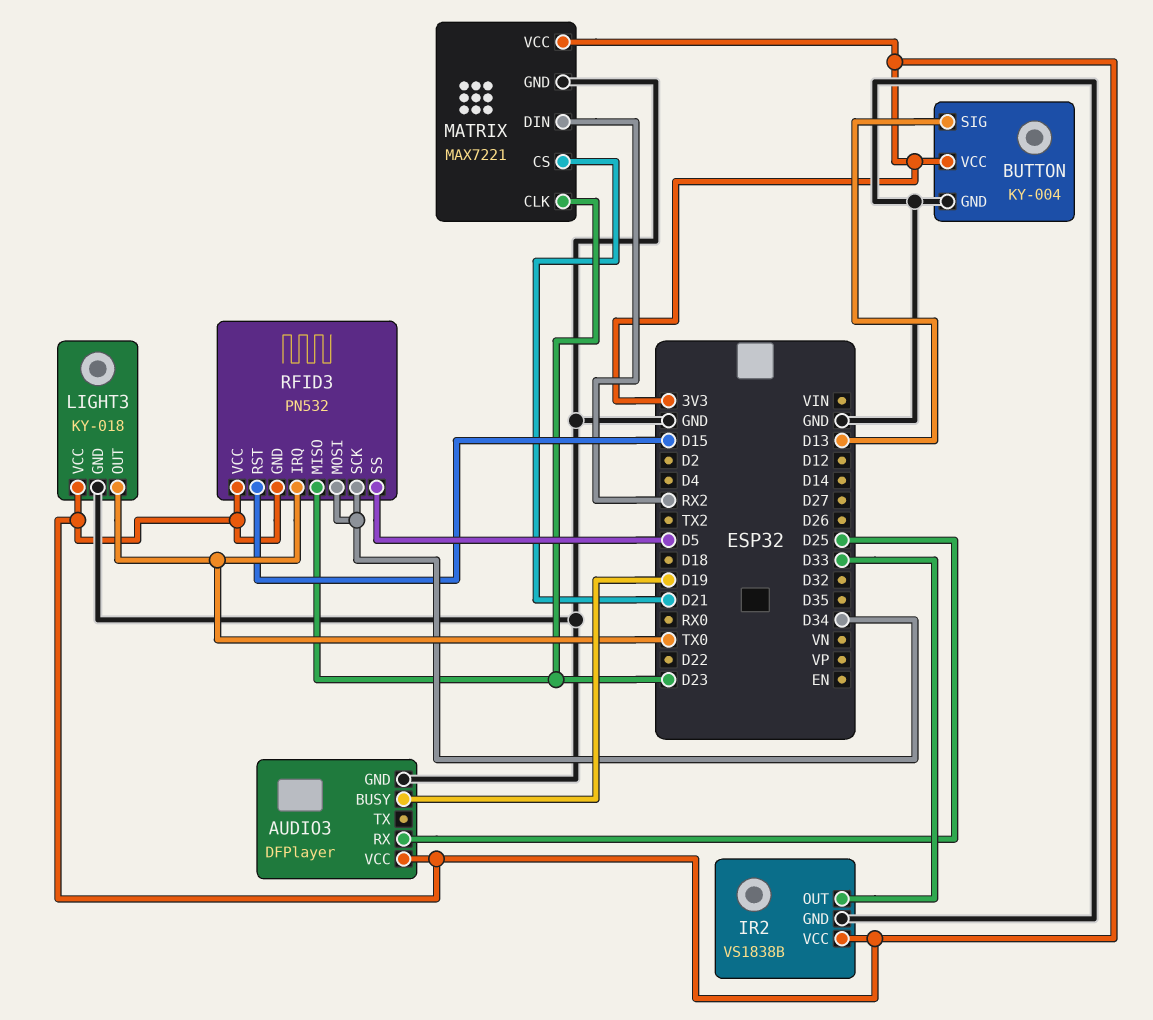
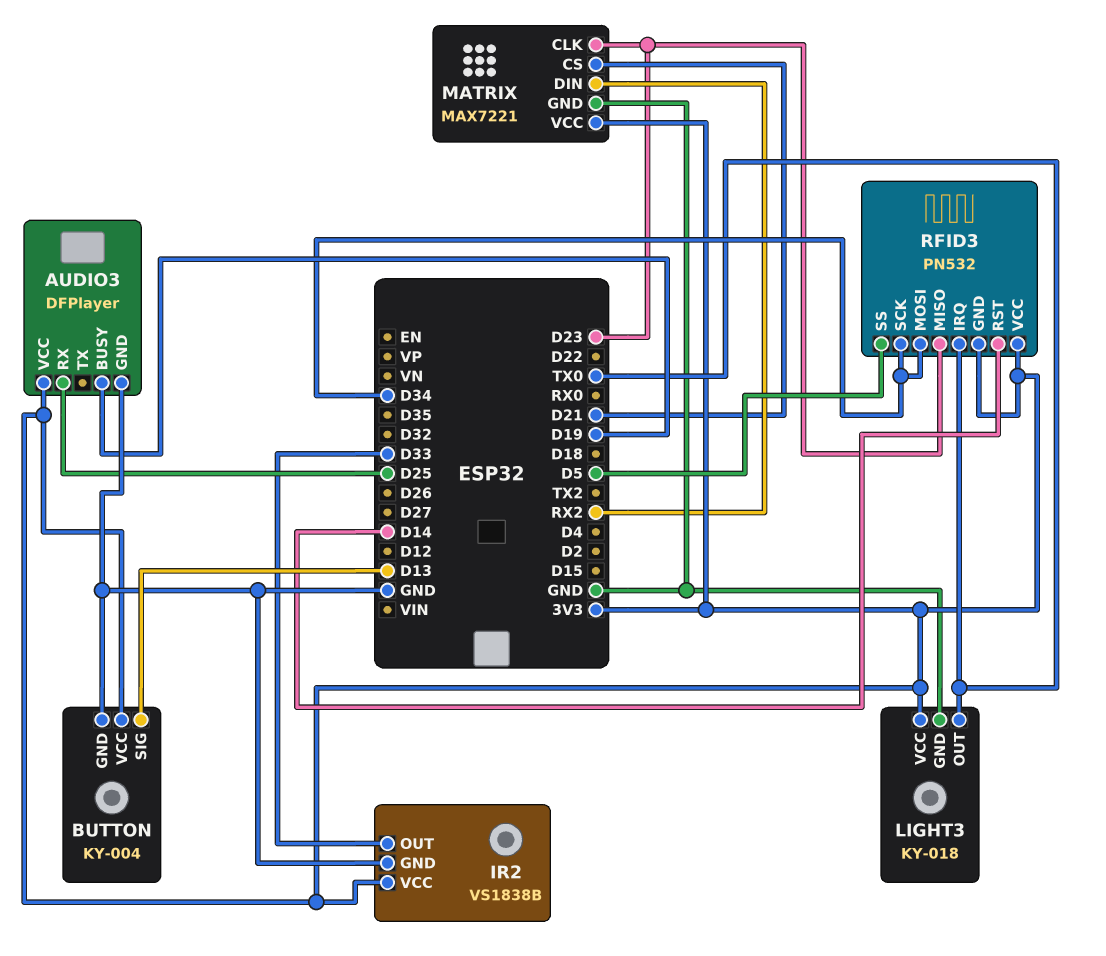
RFID3 pin RST: D15 -> D14

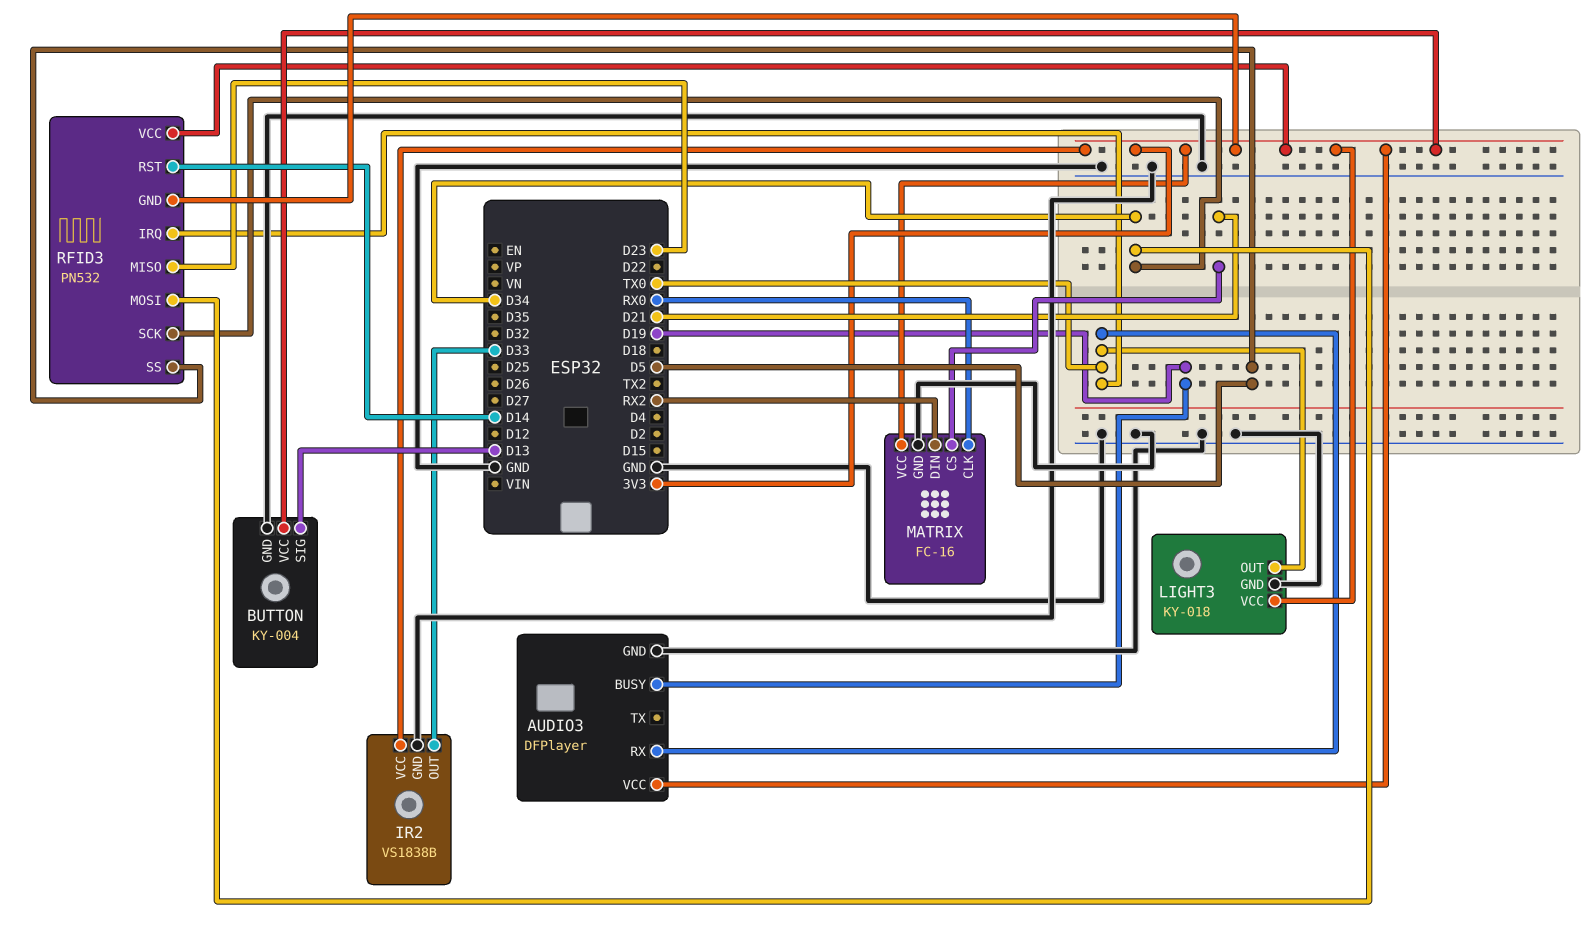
AUDIO3 pin RX: D25 -> TX0
MATRIX: MAX7221 -> FC-16
MATRIX pin CLK: D23 -> RX0

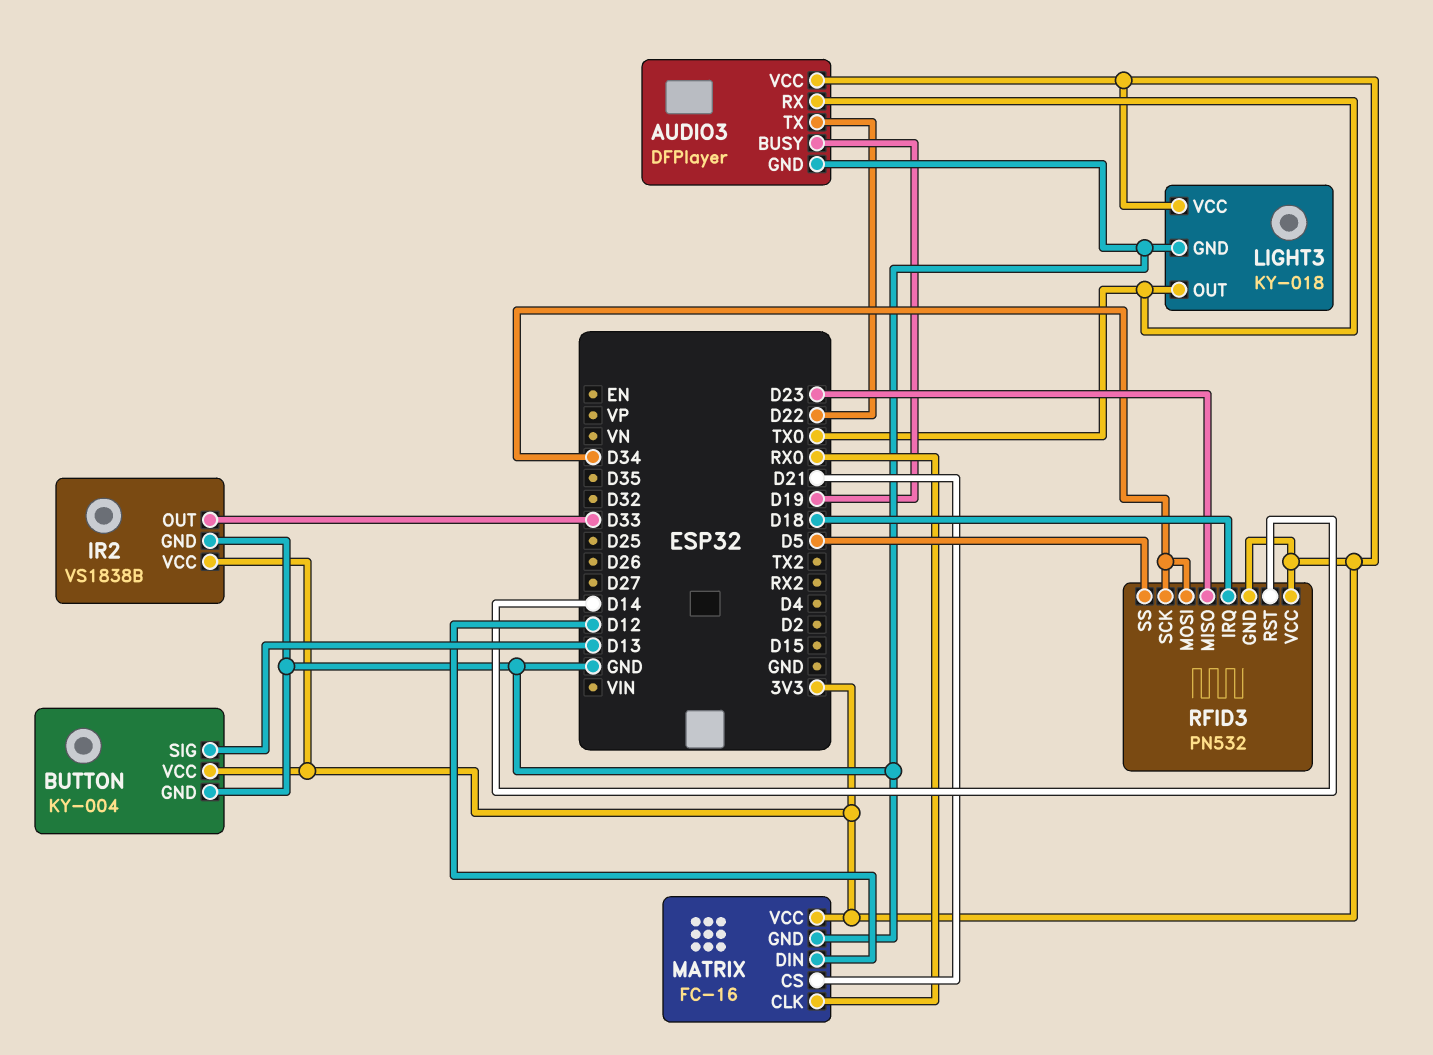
AUDIO3 pin TX: none -> D22
MATRIX pin DIN: RX2 -> D12
RFID3 pin IRQ: TX0 -> D18

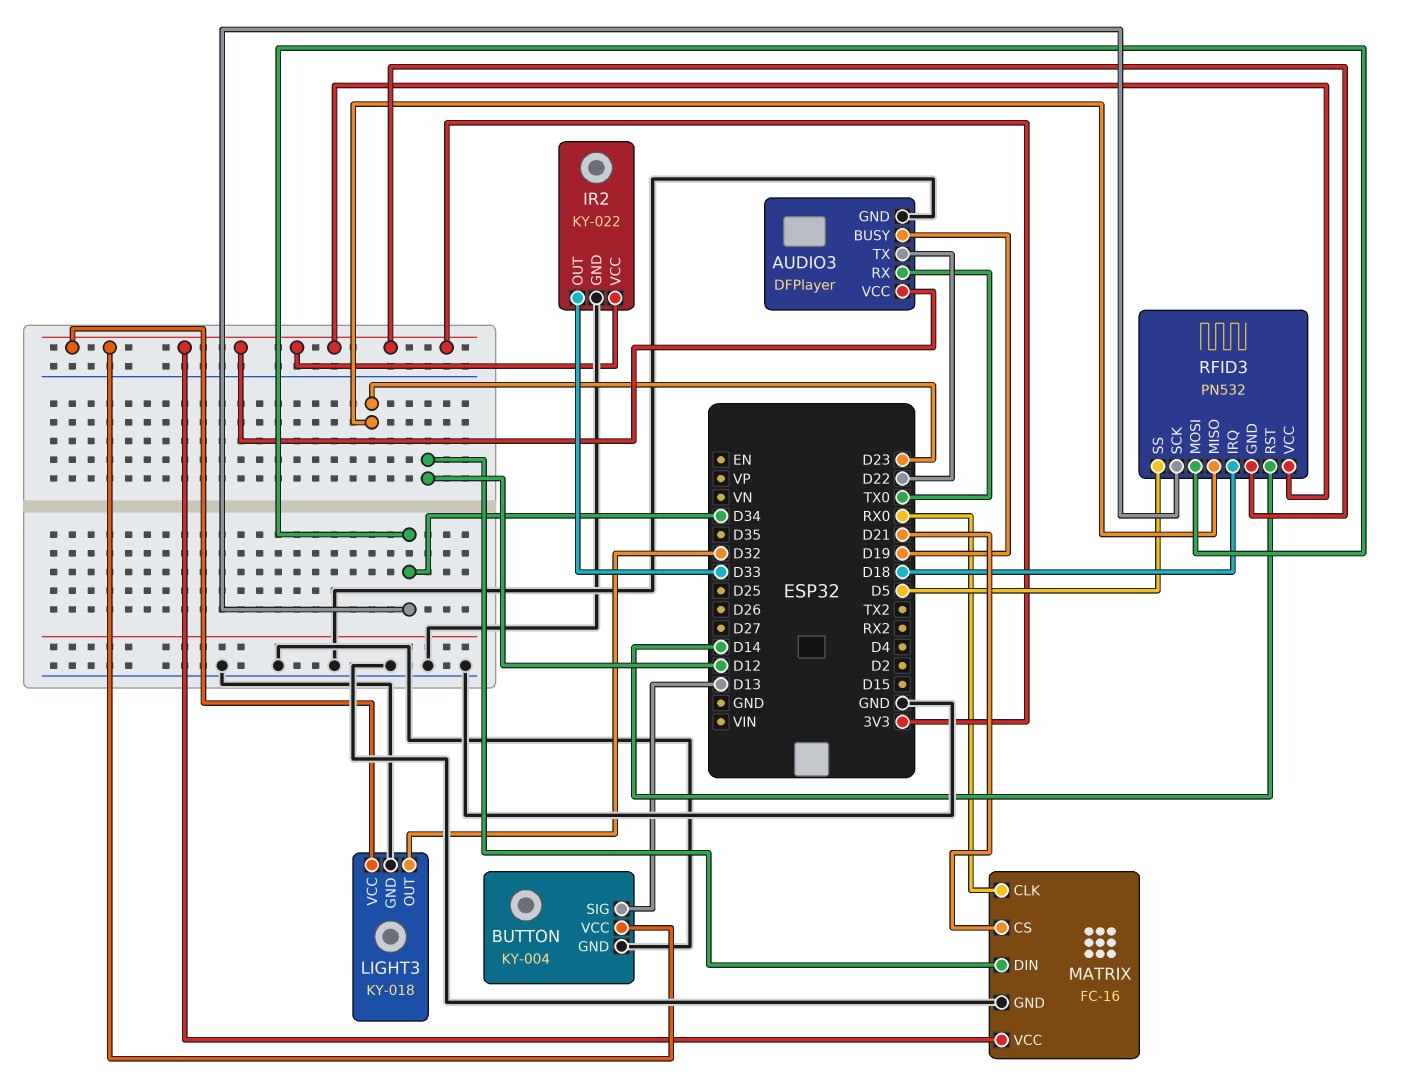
IR2: VS1838B -> KY-022
LIGHT3 pin OUT: TX0 -> D32

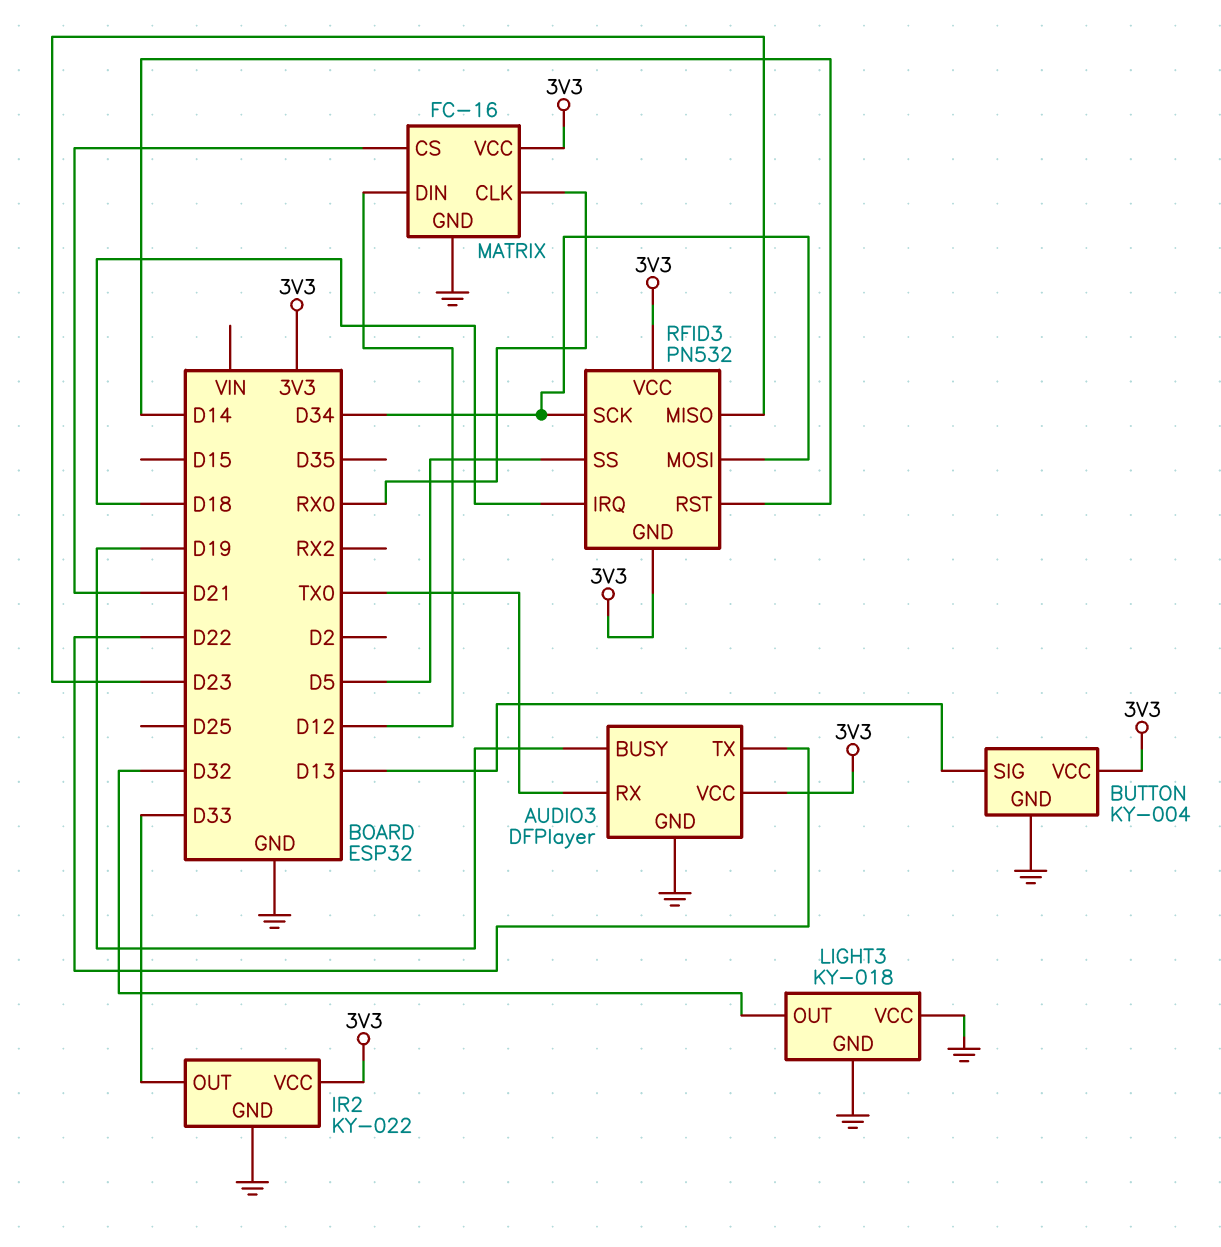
LIGHT3 pin VCC: 3V3 -> GND

